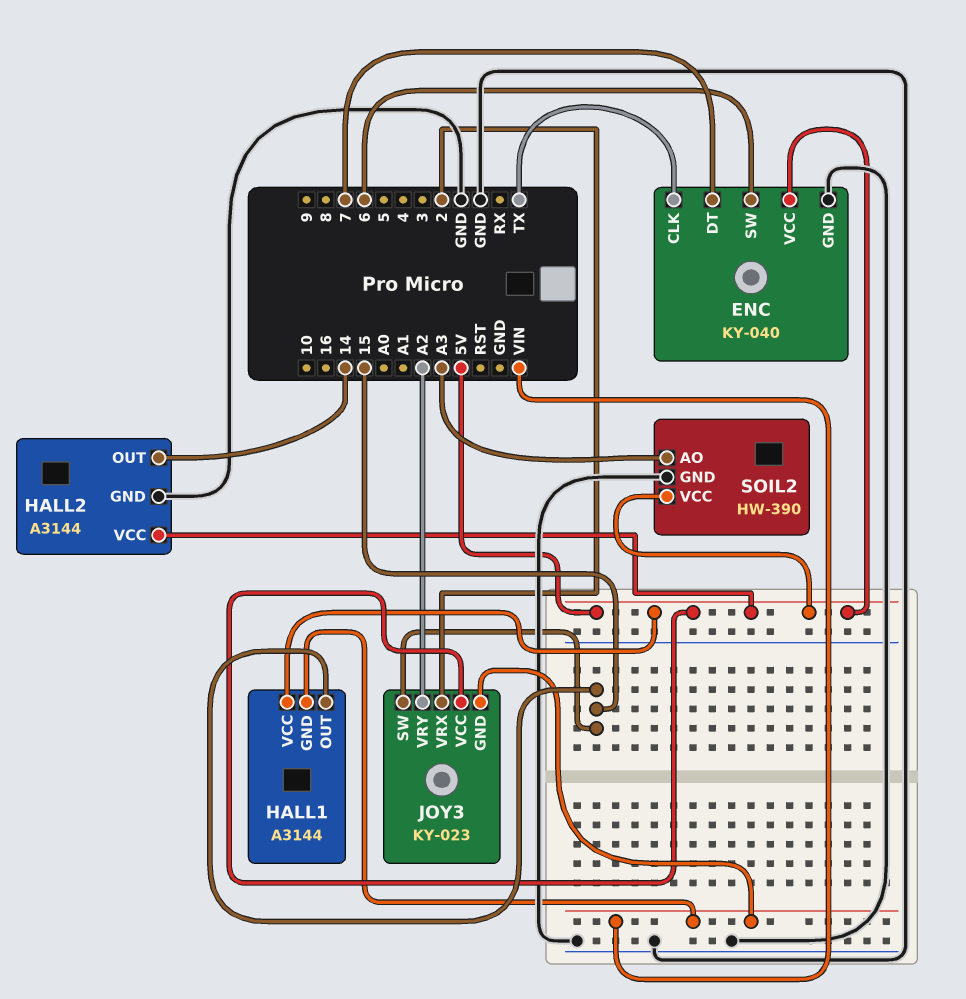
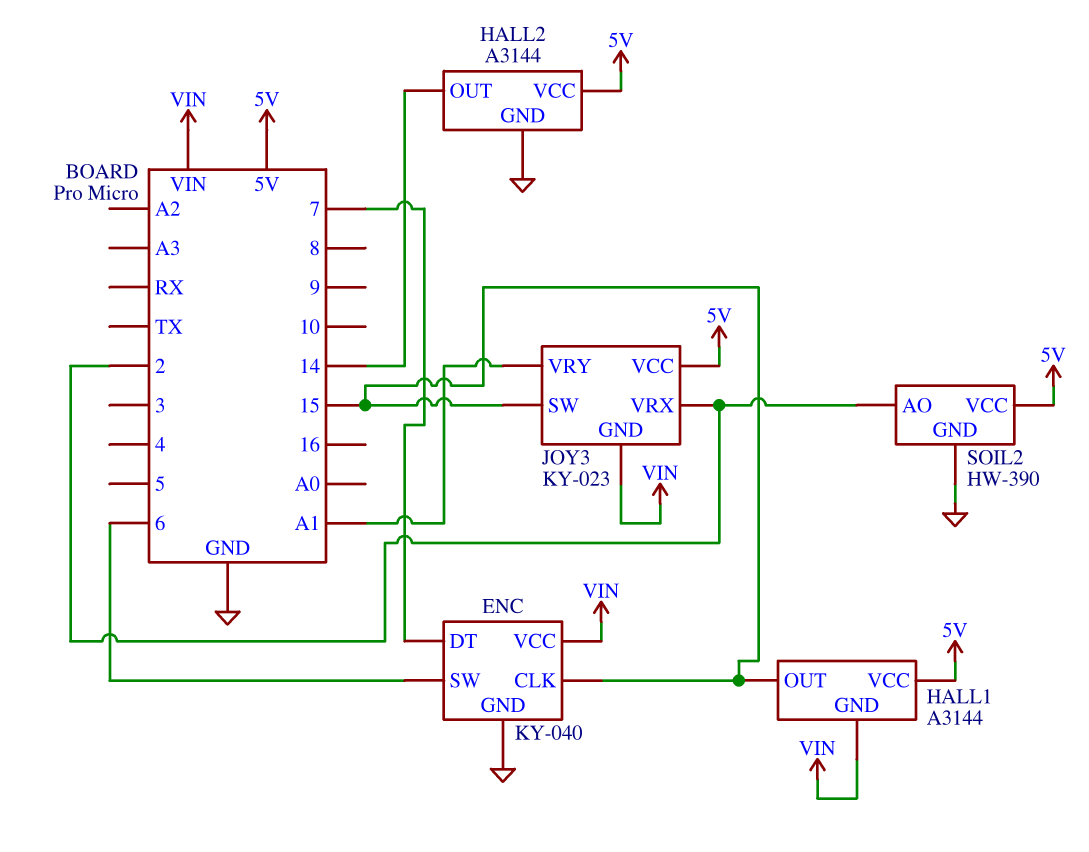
ENC pin CLK: TX -> 15
ENC pin VCC: 5V -> VIN
JOY3 pin VRY: A2 -> A1
SOIL2 pin AO: A3 -> 2

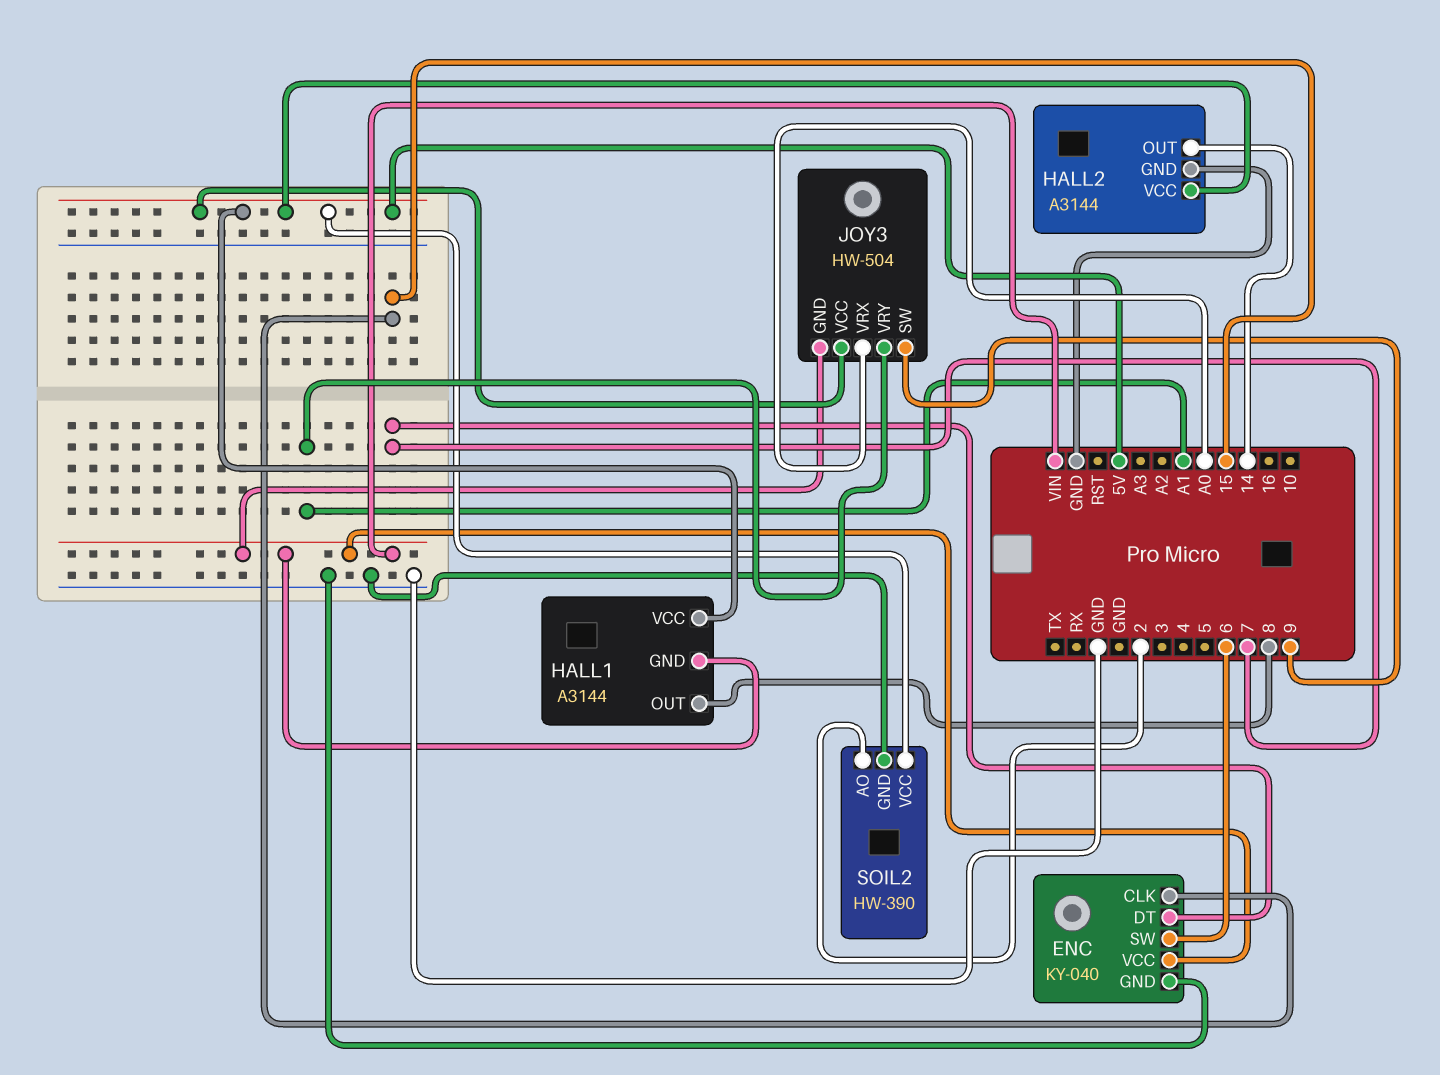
HALL1 pin OUT: 15 -> 8
JOY3: KY-023 -> HW-504
JOY3 pin SW: 15 -> 9
JOY3 pin VRX: 2 -> A0

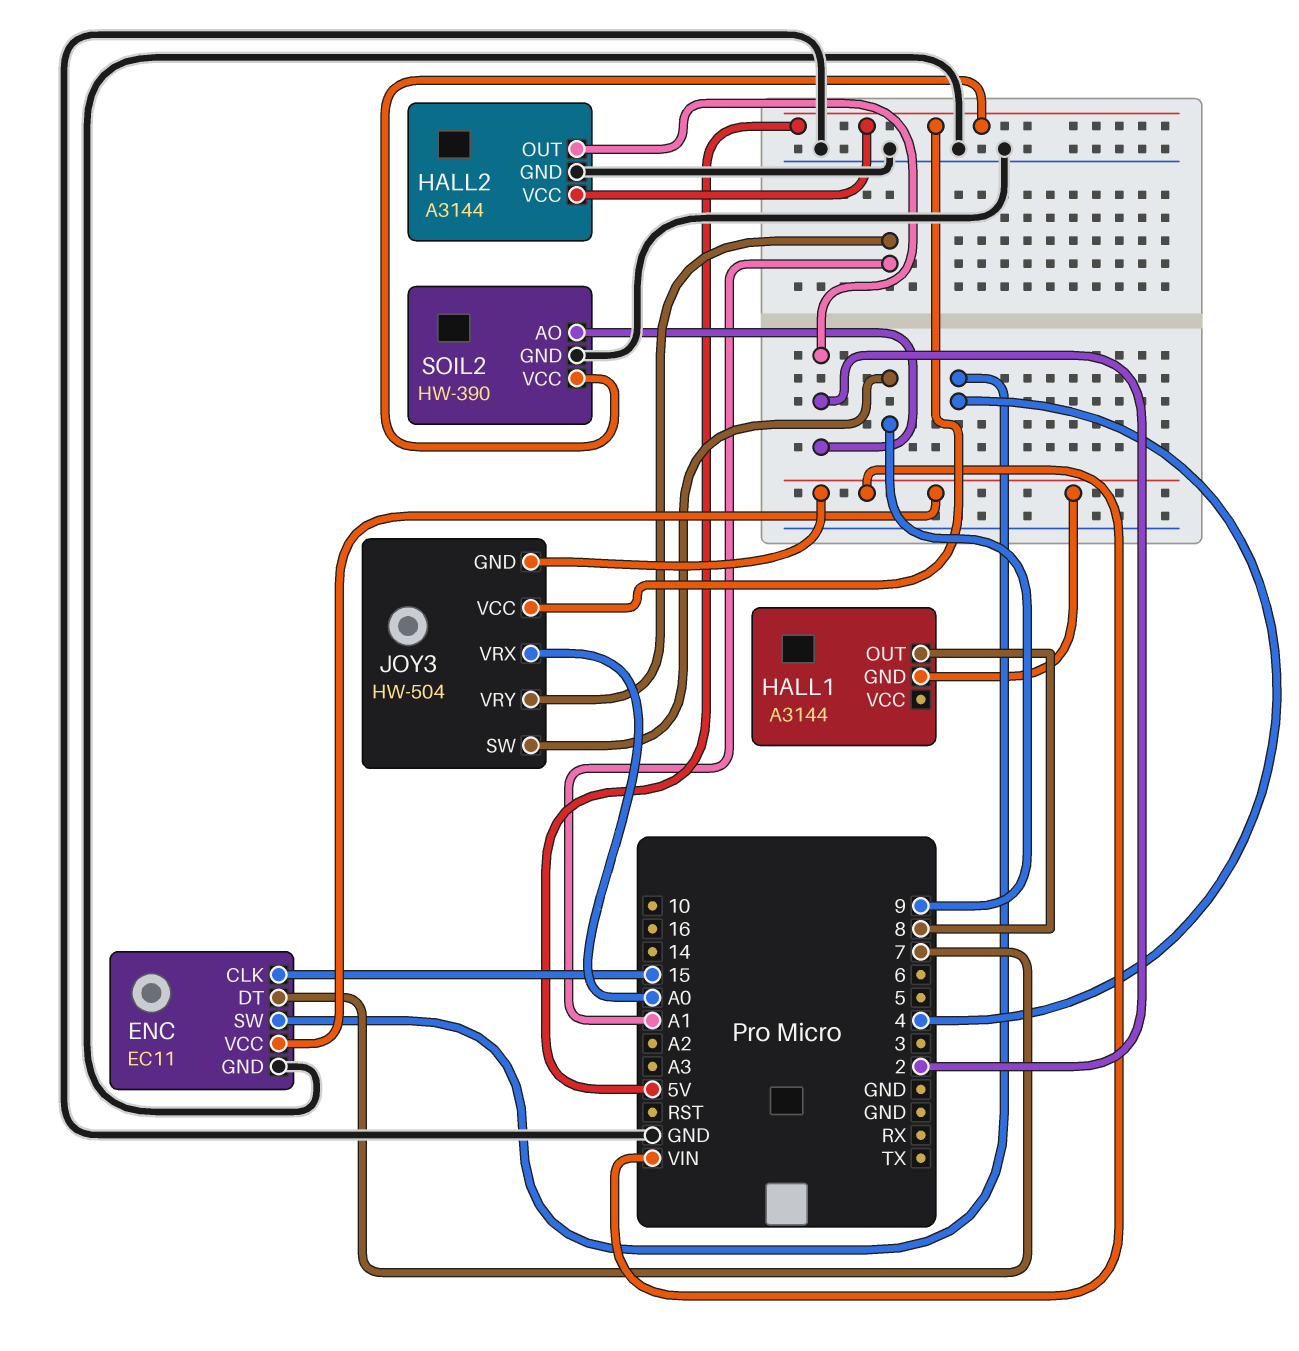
ENC: KY-040 -> EC11
ENC pin SW: 6 -> 4
HALL1 pin VCC: 5V -> none
HALL2 pin OUT: 14 -> 2

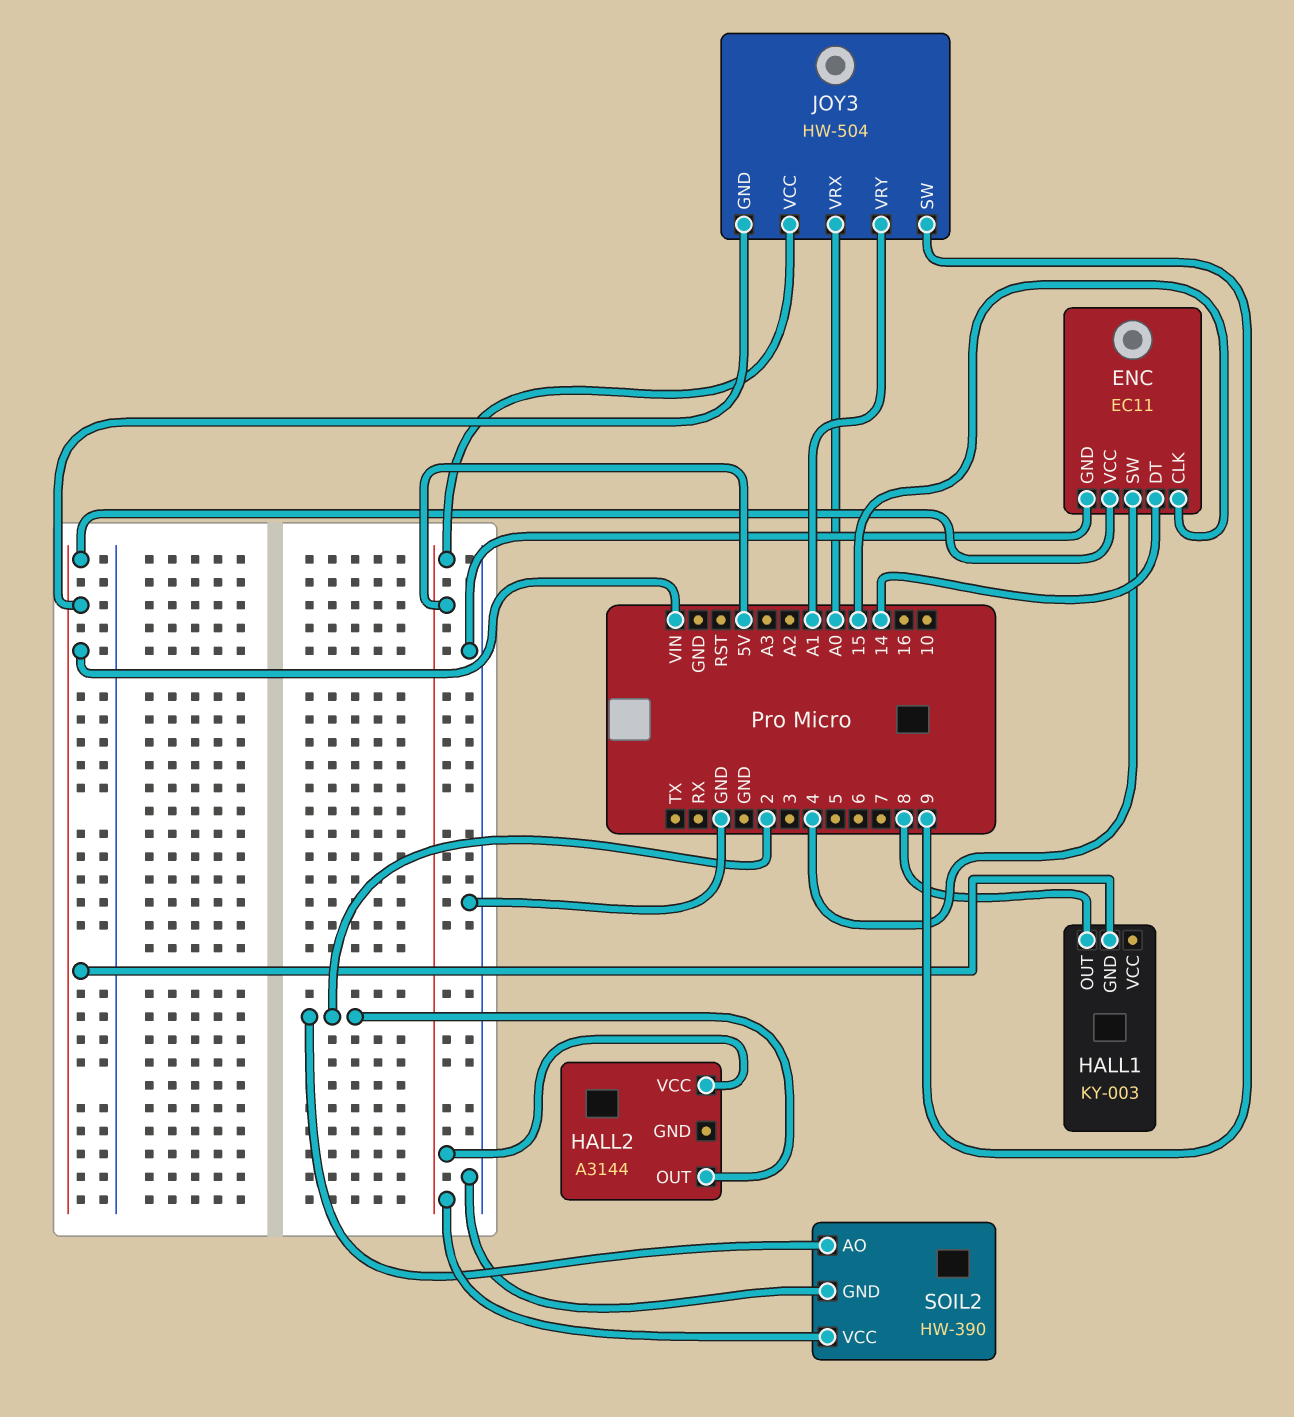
ENC pin DT: 7 -> 14
HALL1: A3144 -> KY-003
HALL2 pin GND: GND -> none

